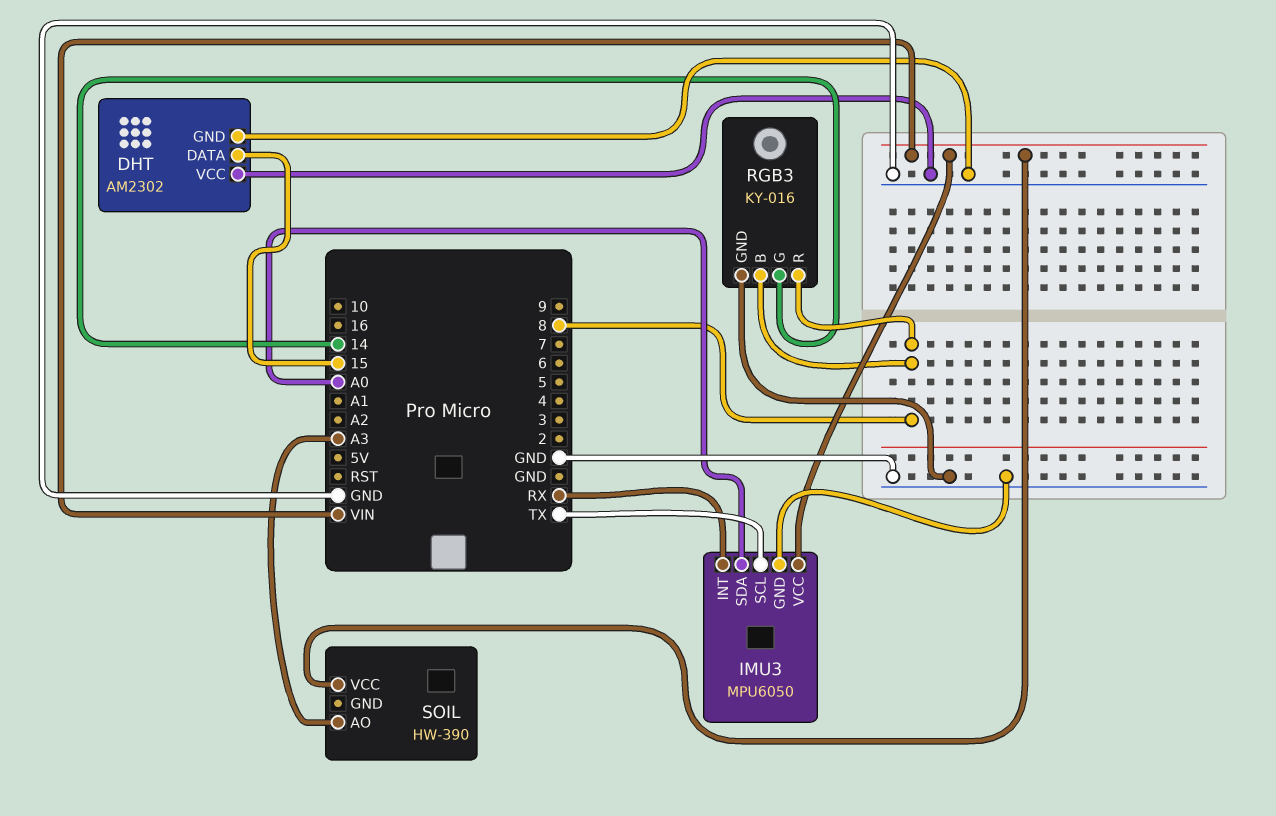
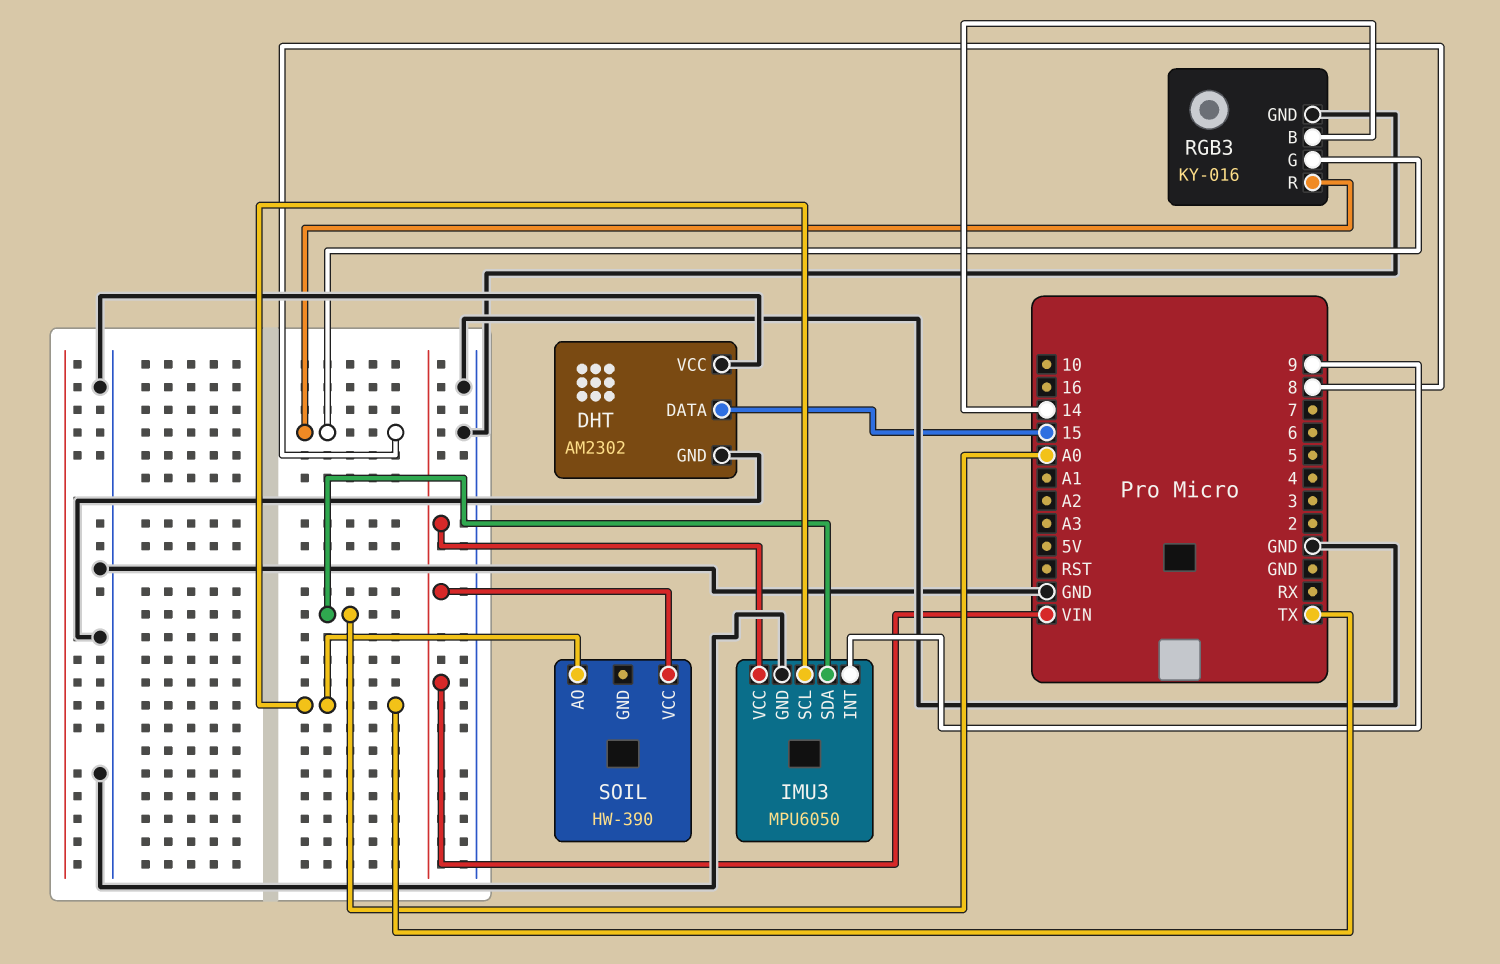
IMU3 pin INT: RX -> 9
RGB3 pin B: 8 -> 14
RGB3 pin G: 14 -> 8
SOIL pin AO: A3 -> TX

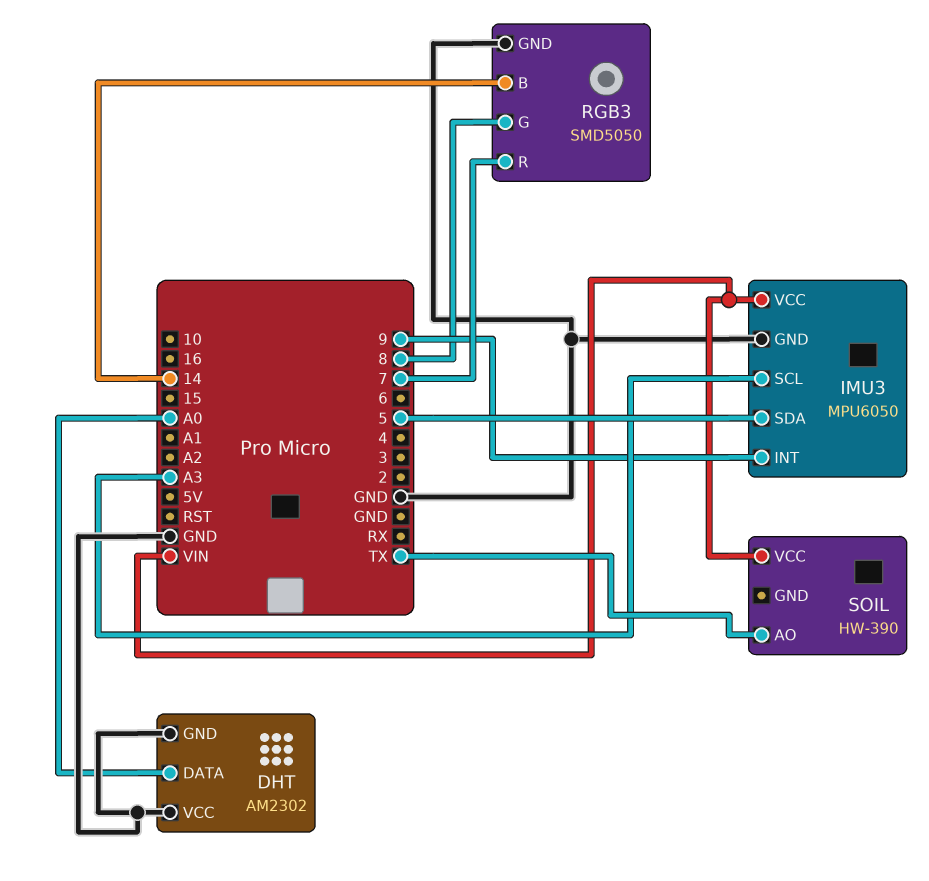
DHT pin DATA: 15 -> A0
IMU3 pin SCL: TX -> A3
IMU3 pin SDA: A0 -> 5
RGB3: KY-016 -> SMD5050
RGB3 pin R: 8 -> 7

